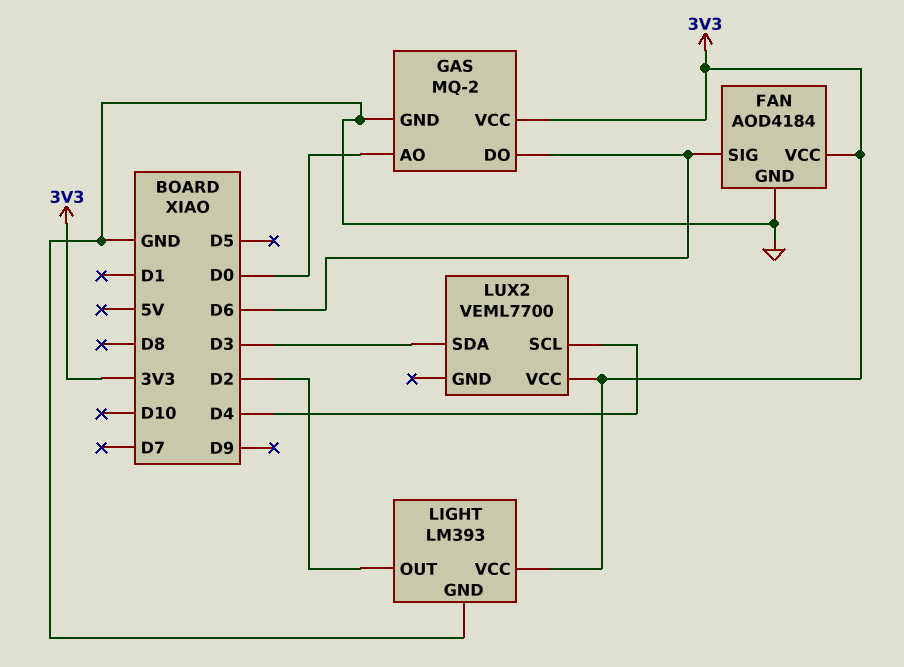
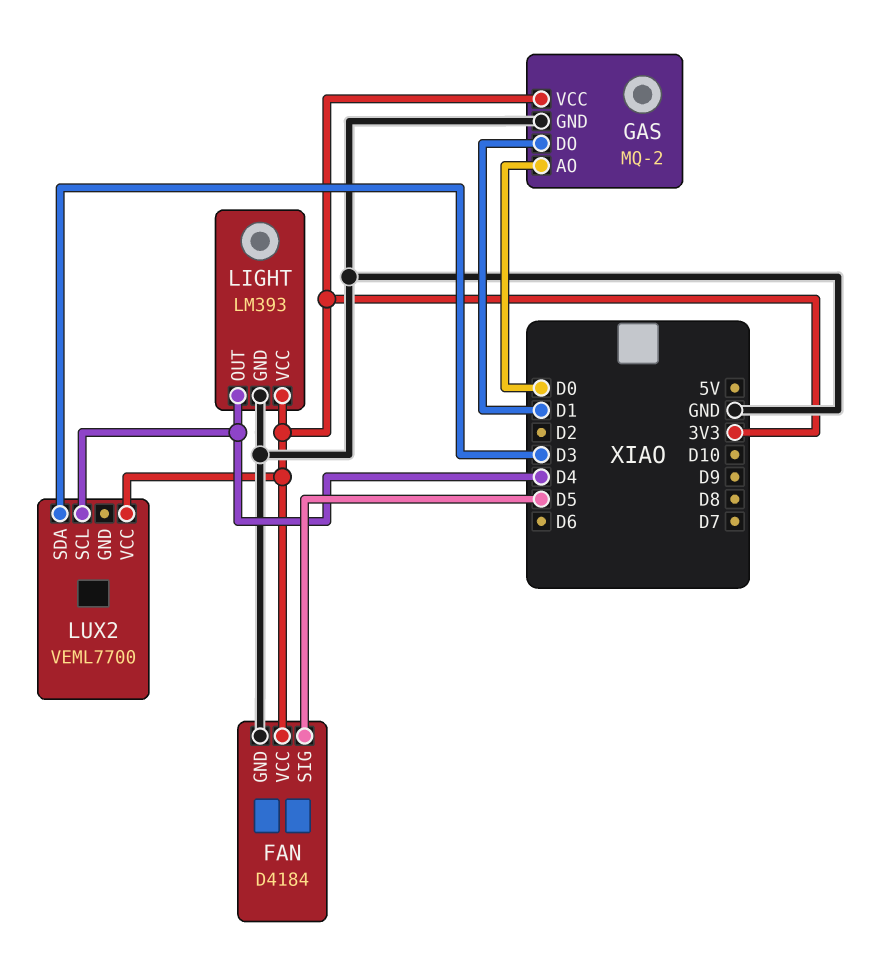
FAN: AOD4184 -> D4184
FAN pin SIG: D6 -> D5
GAS pin DO: D6 -> D1
LIGHT pin OUT: D2 -> D4

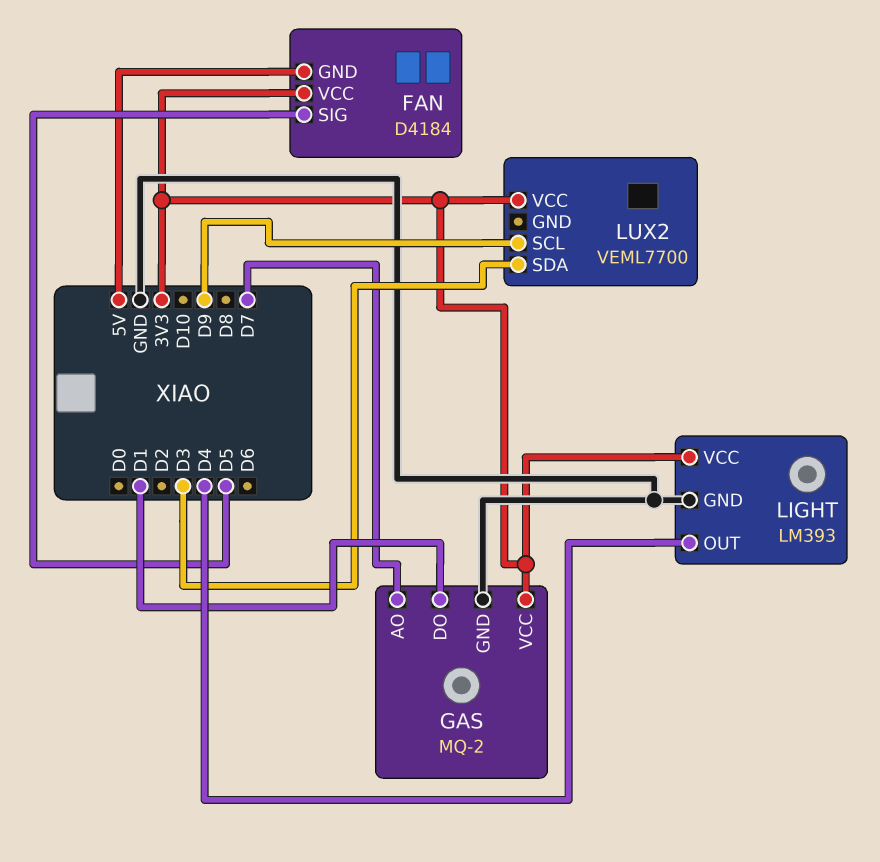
FAN pin GND: GND -> 5V
GAS pin AO: D0 -> D7
LUX2 pin SCL: D4 -> D9

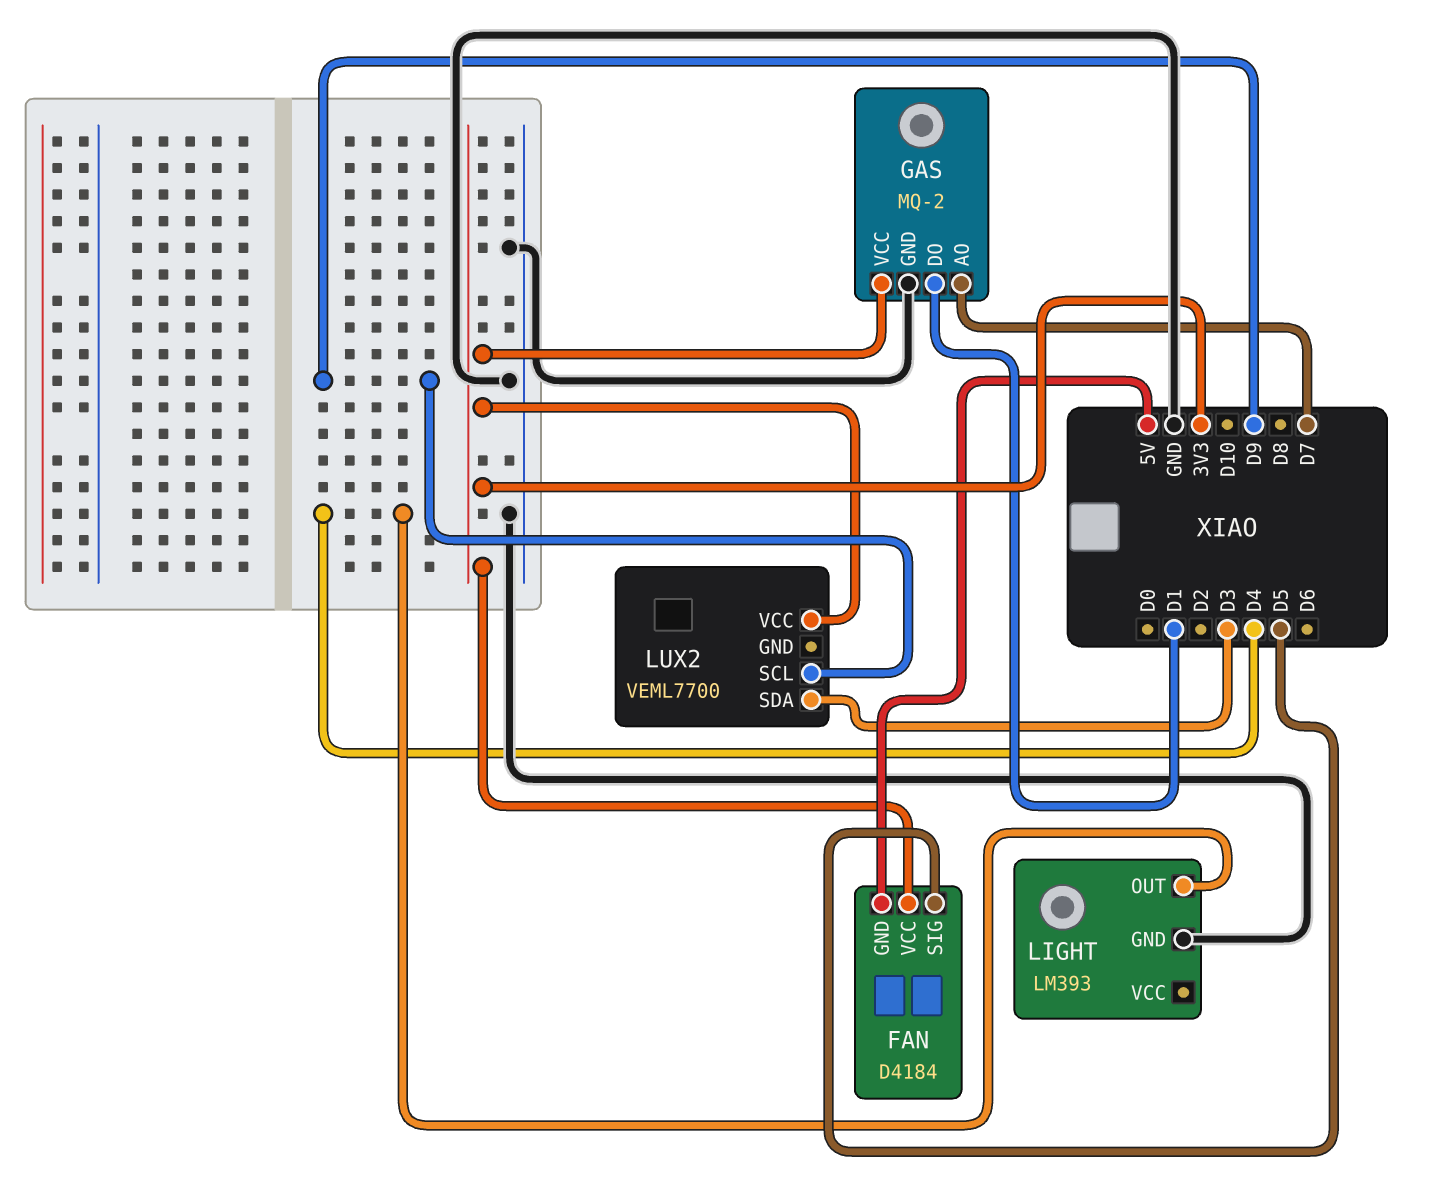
LIGHT pin VCC: 3V3 -> none

